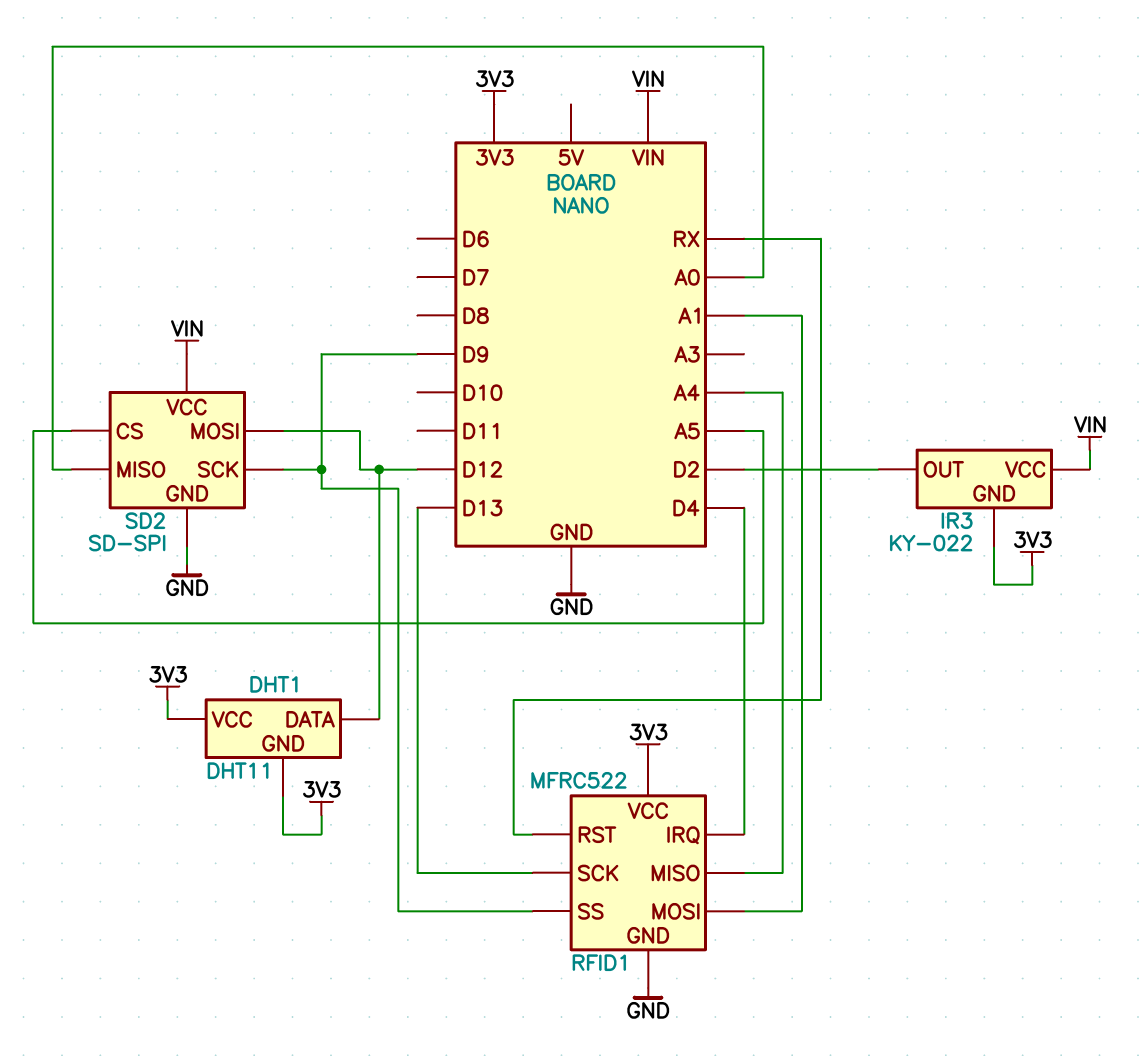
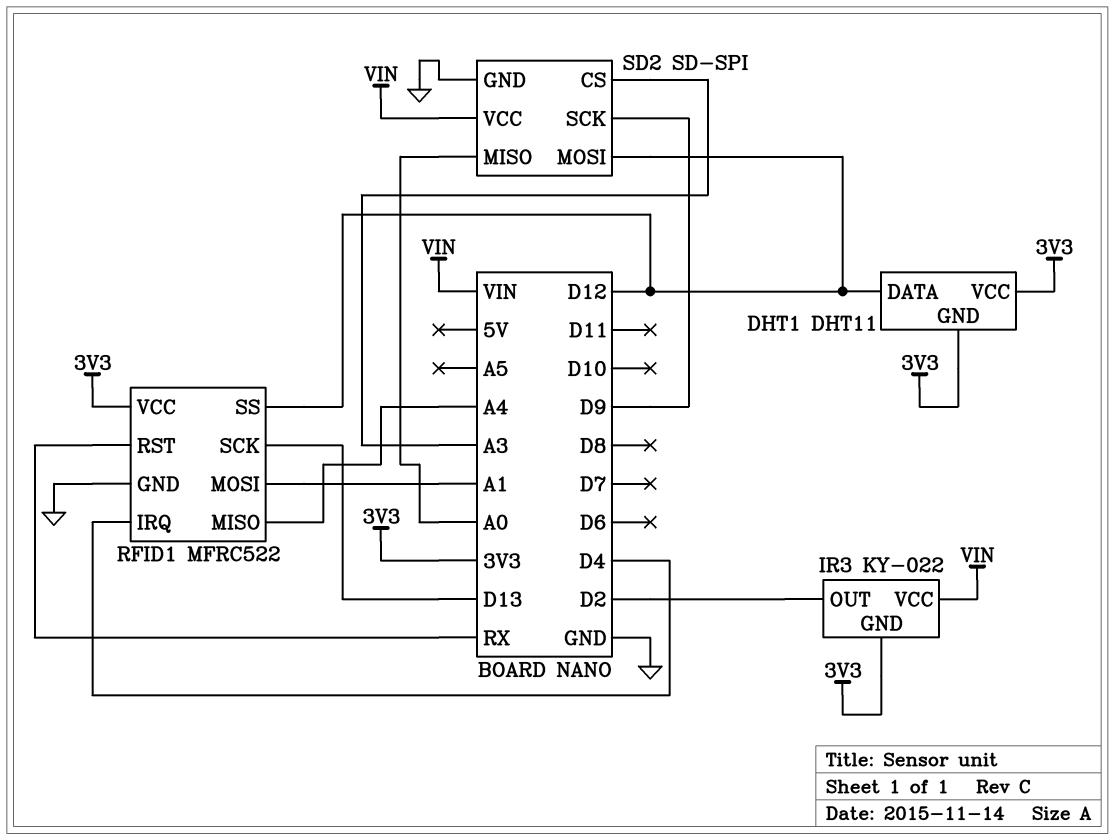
RFID1 pin SS: D9 -> D12
SD2 pin CS: A5 -> A3

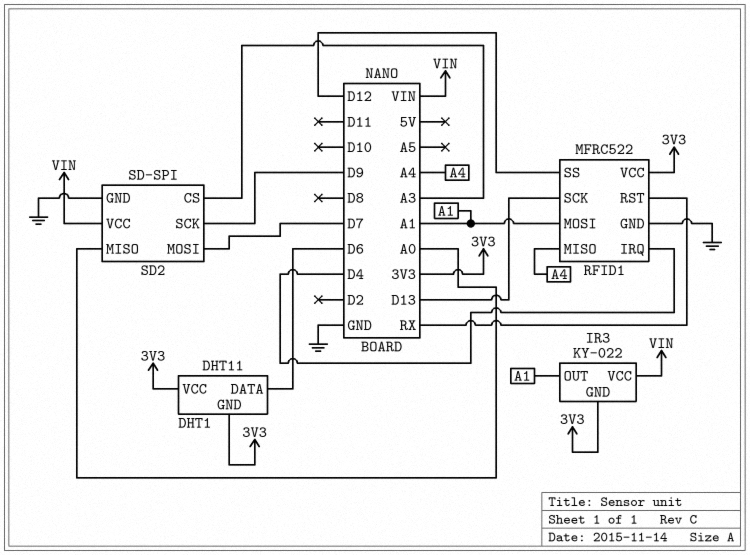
DHT1 pin DATA: D12 -> D6
IR3 pin OUT: D2 -> A1
SD2 pin MOSI: D12 -> D7

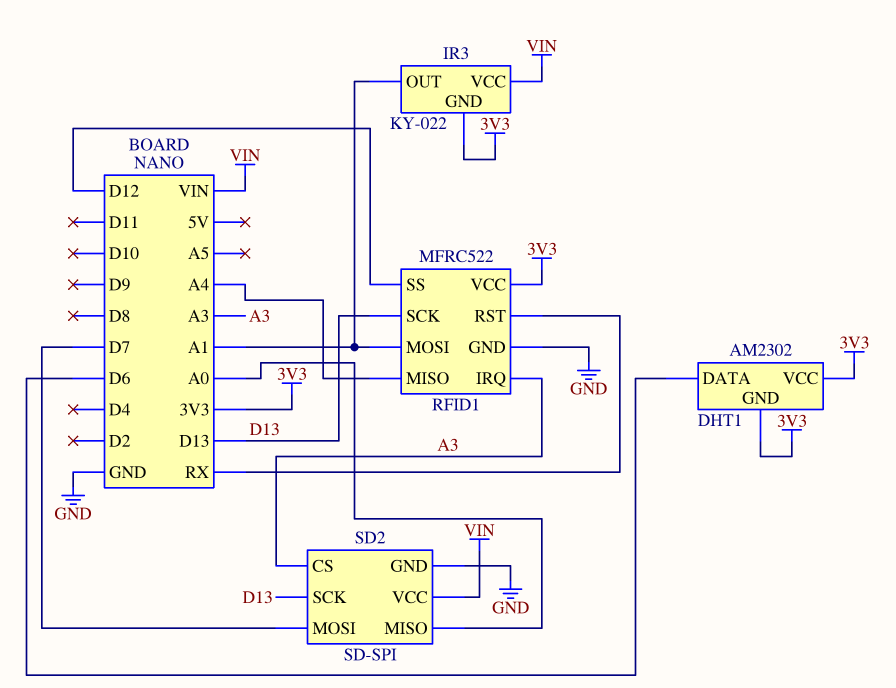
DHT1: DHT11 -> AM2302
RFID1 pin IRQ: D4 -> A3
SD2 pin SCK: D9 -> D13

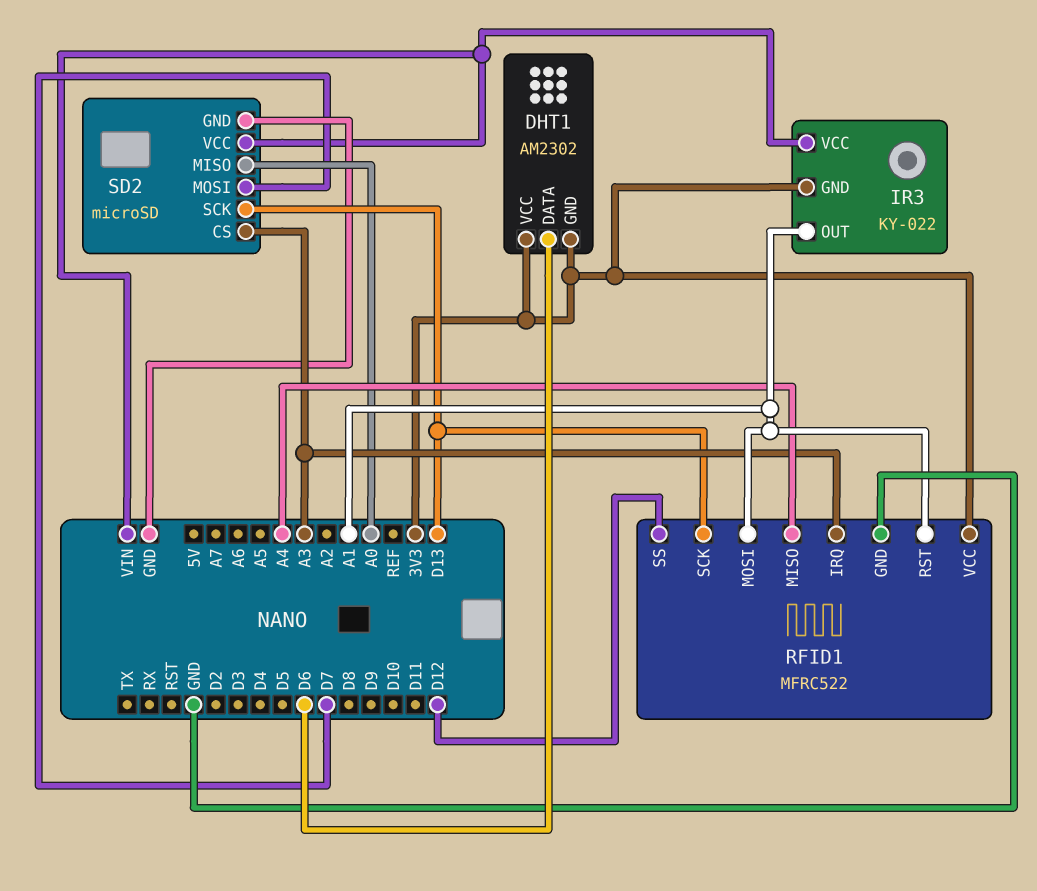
RFID1 pin RST: RX -> A1
SD2: SD-SPI -> microSD

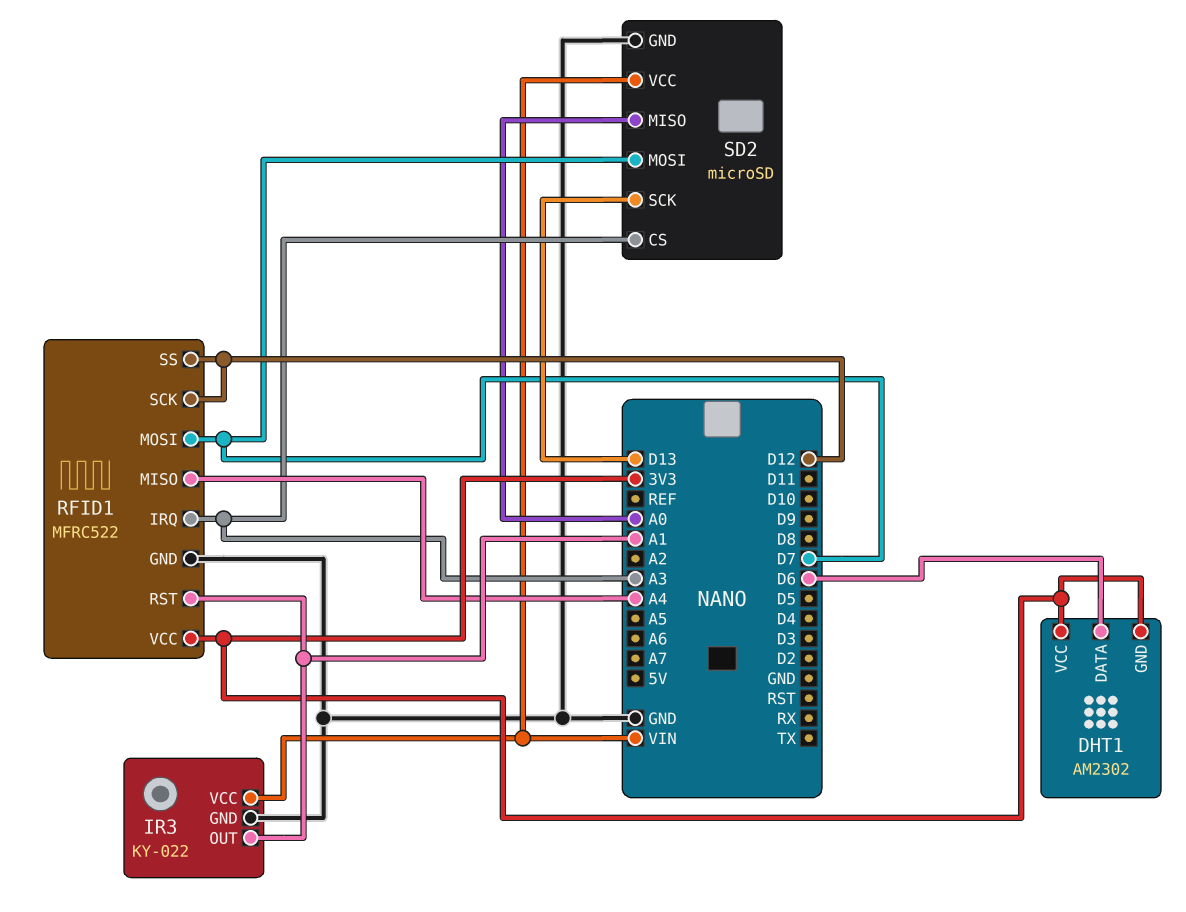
IR3 pin GND: 3V3 -> GND
RFID1 pin MOSI: A1 -> D7
RFID1 pin SCK: D13 -> D12

